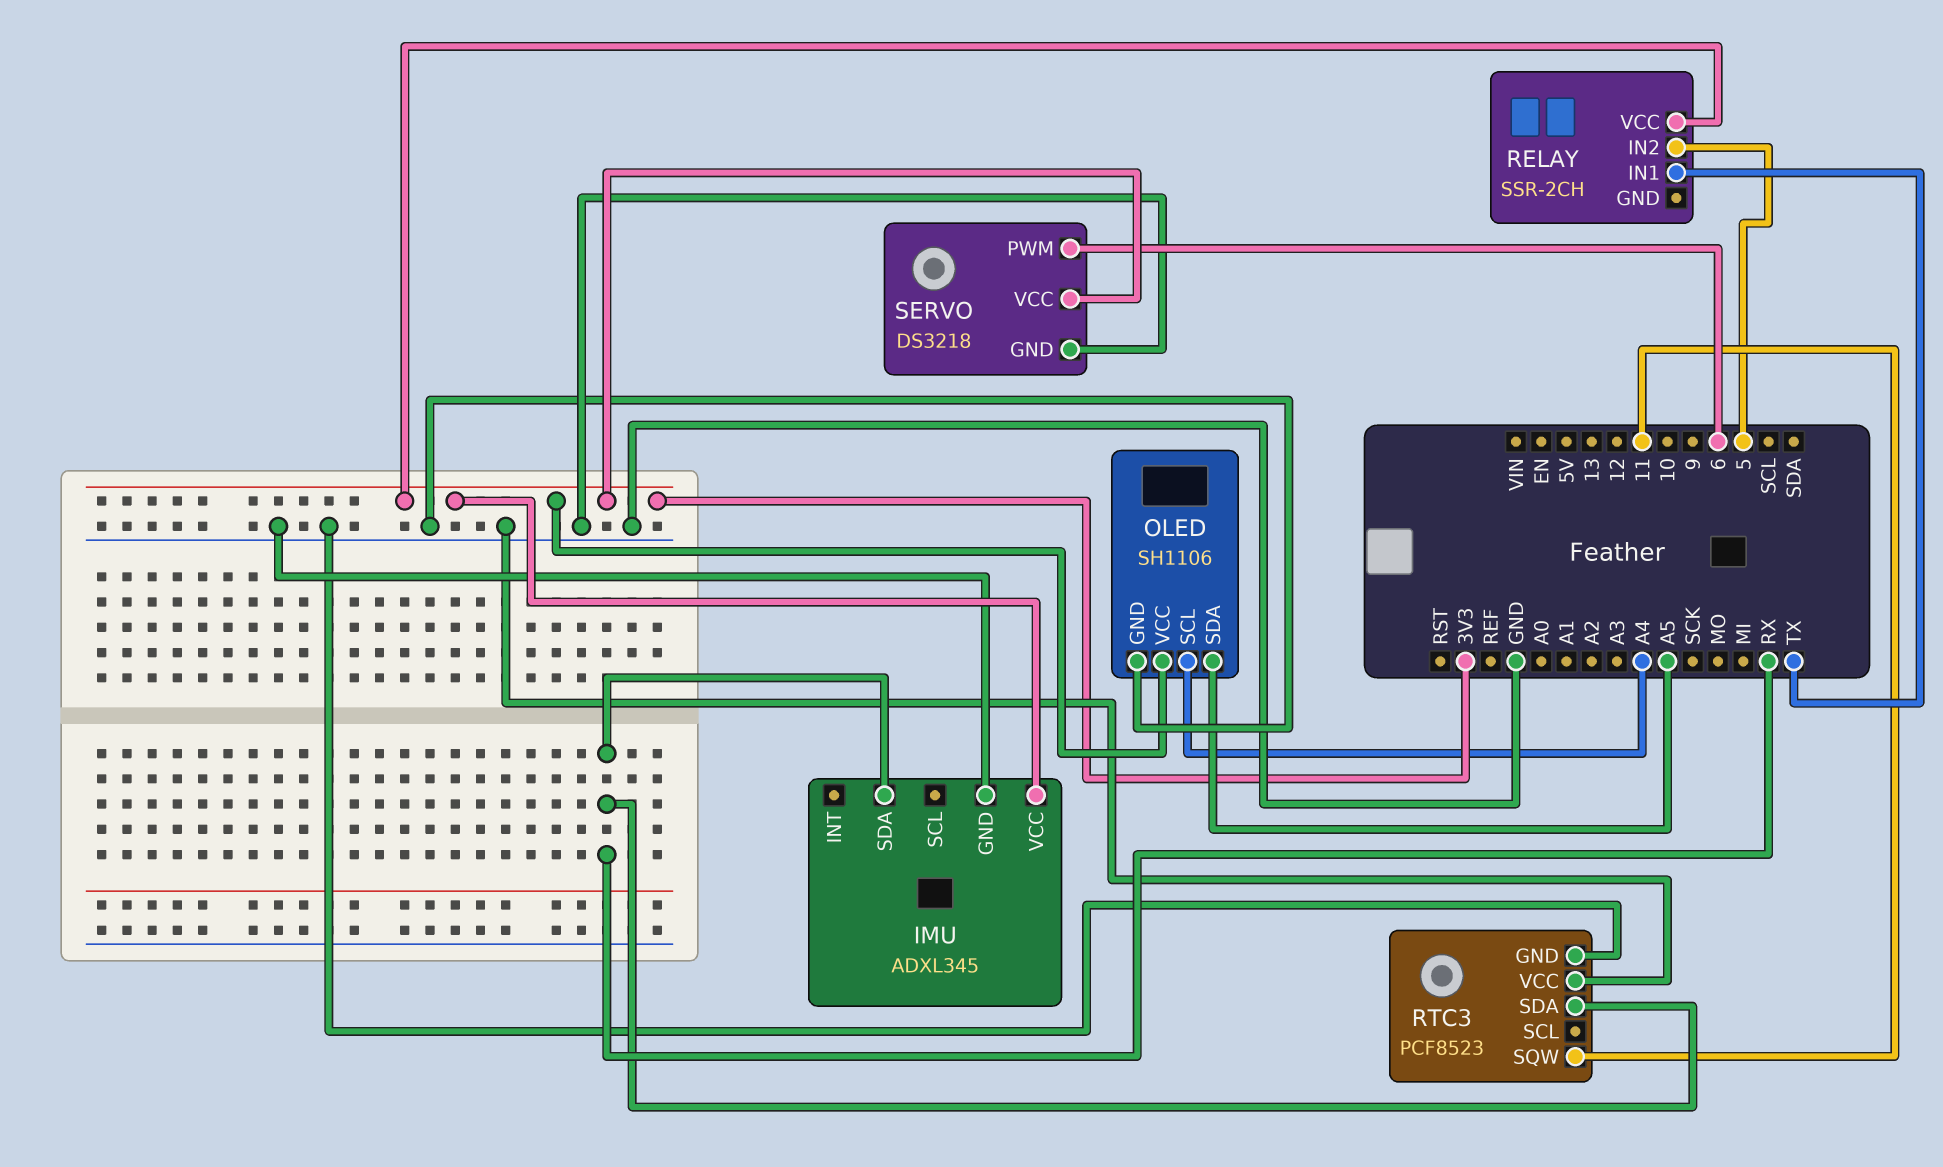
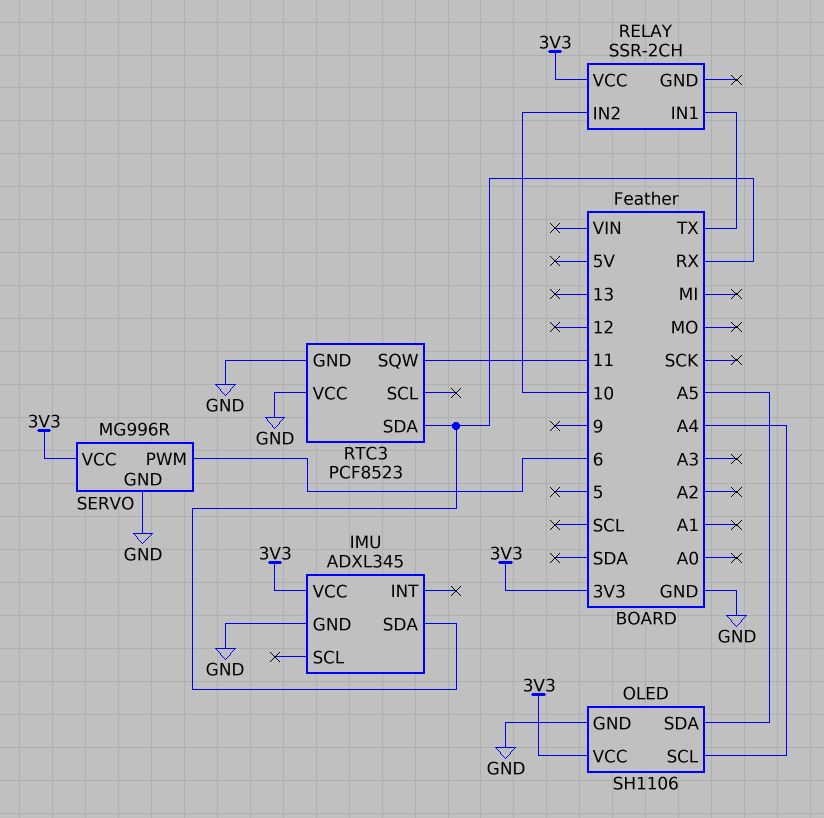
RELAY pin IN2: 5 -> 10
SERVO: DS3218 -> MG996R

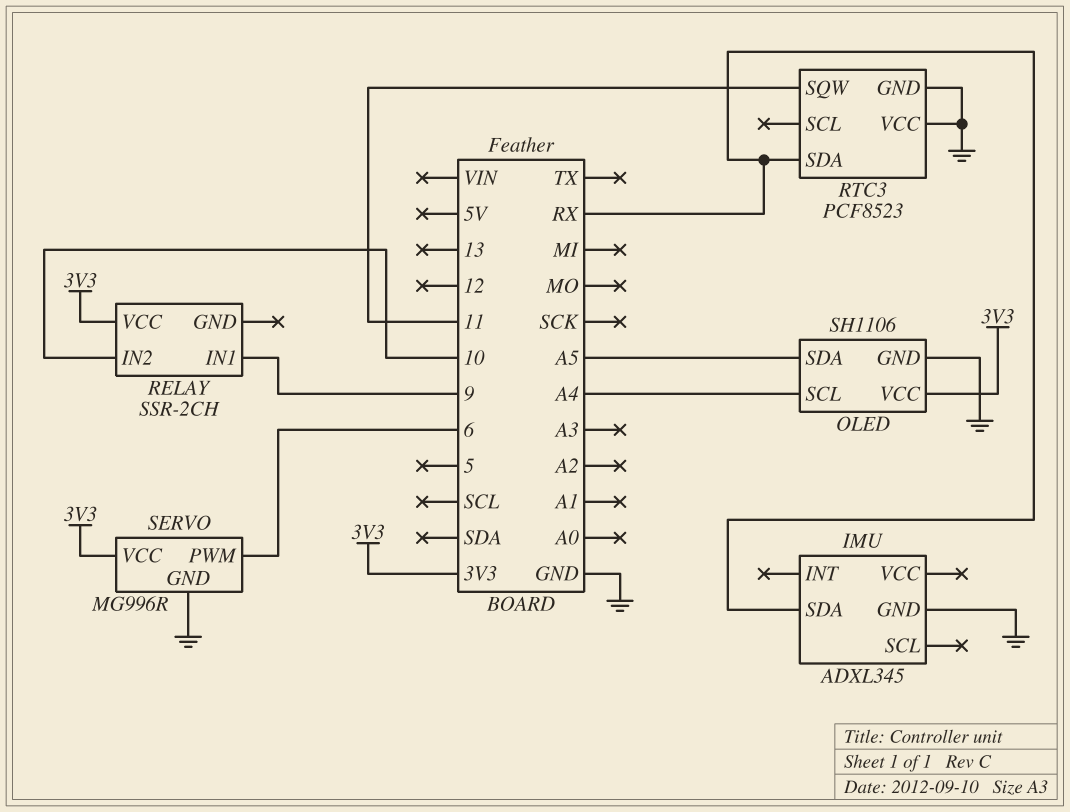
IMU pin VCC: 3V3 -> none
RELAY pin IN1: TX -> 9

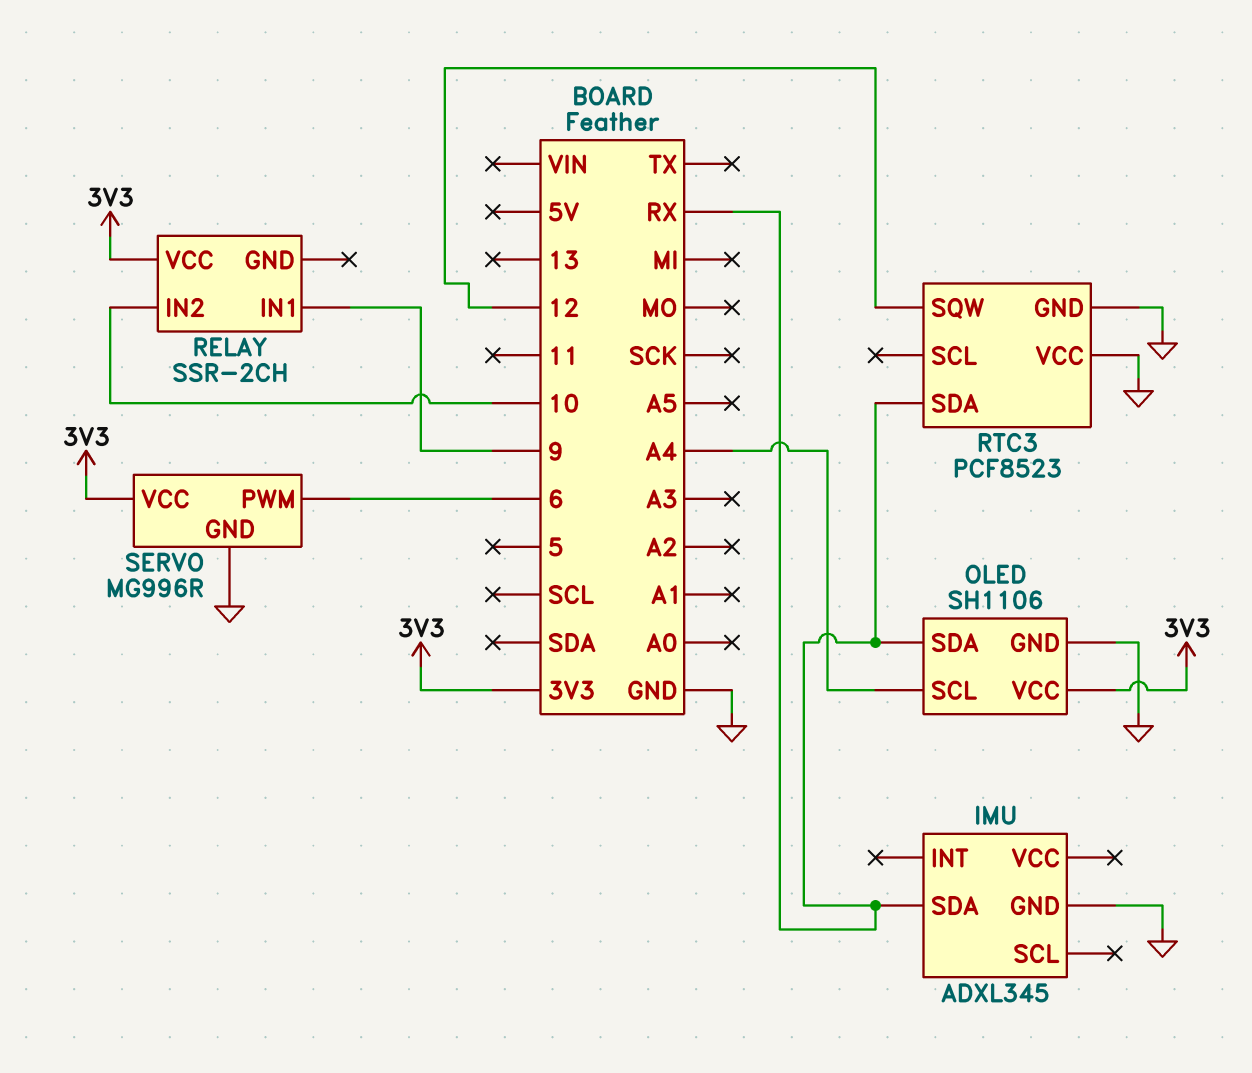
OLED pin SDA: A5 -> RX
RTC3 pin SQW: 11 -> 12

